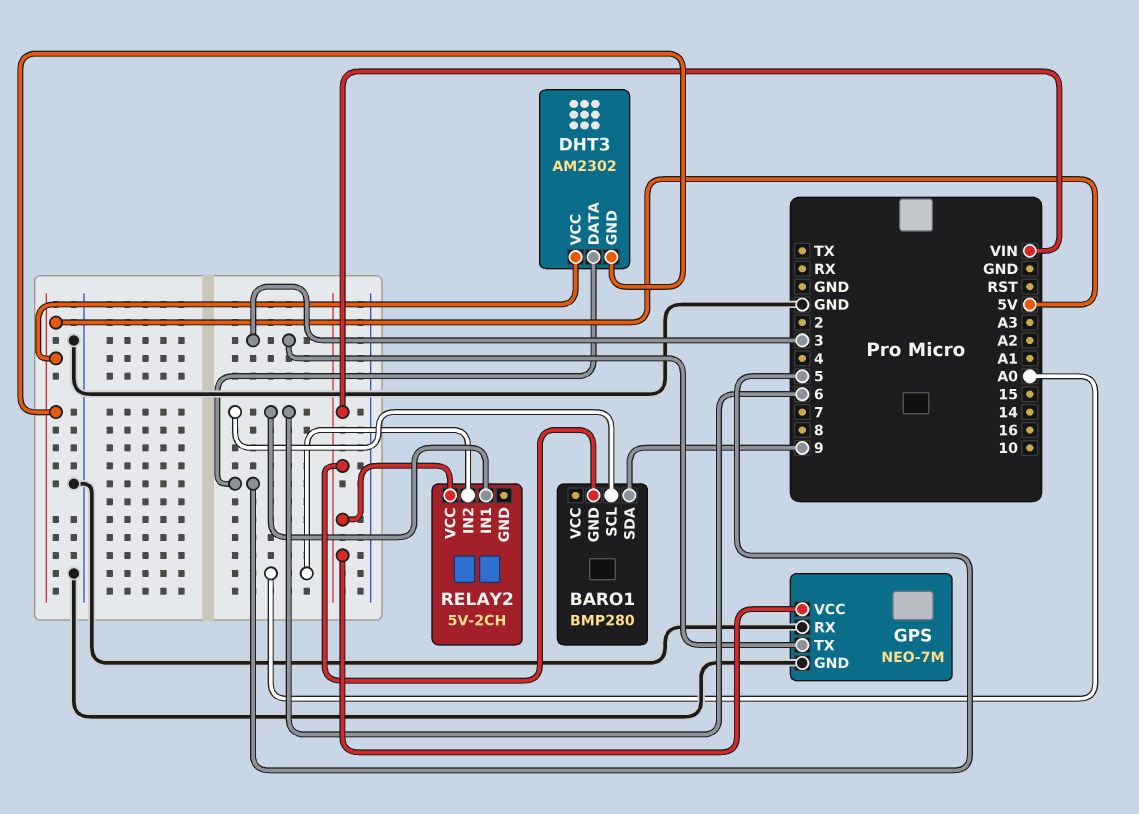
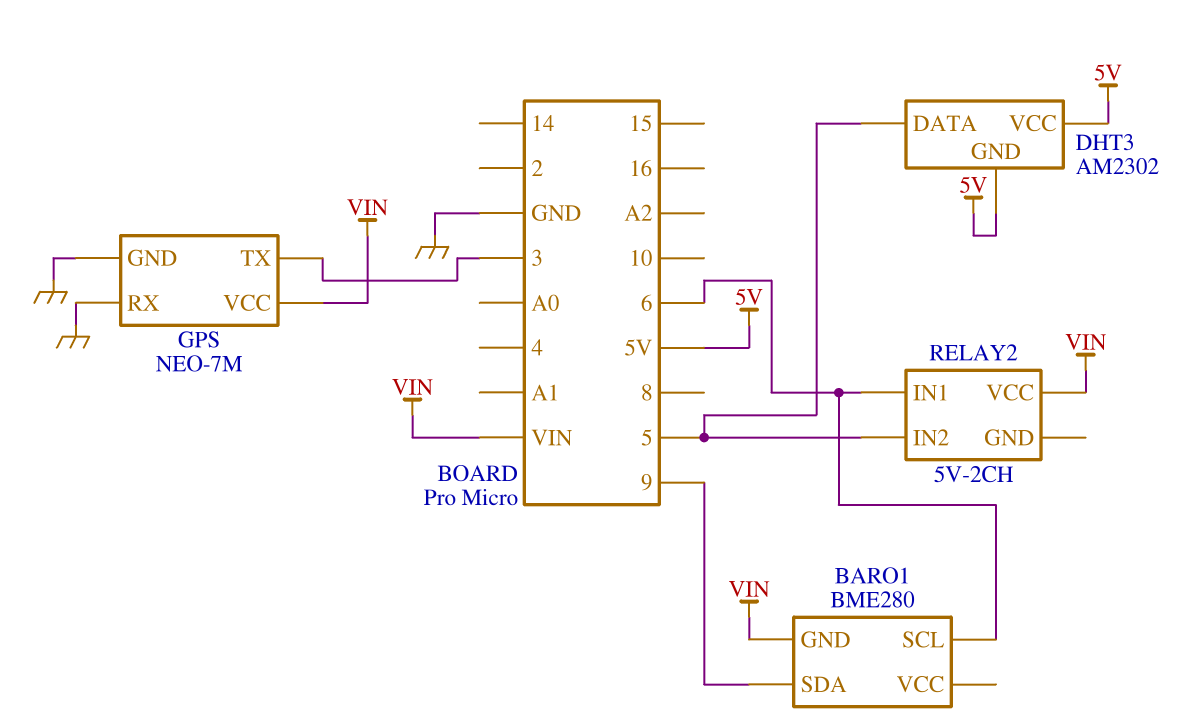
BARO1: BMP280 -> BME280
RELAY2 pin IN2: A0 -> 5

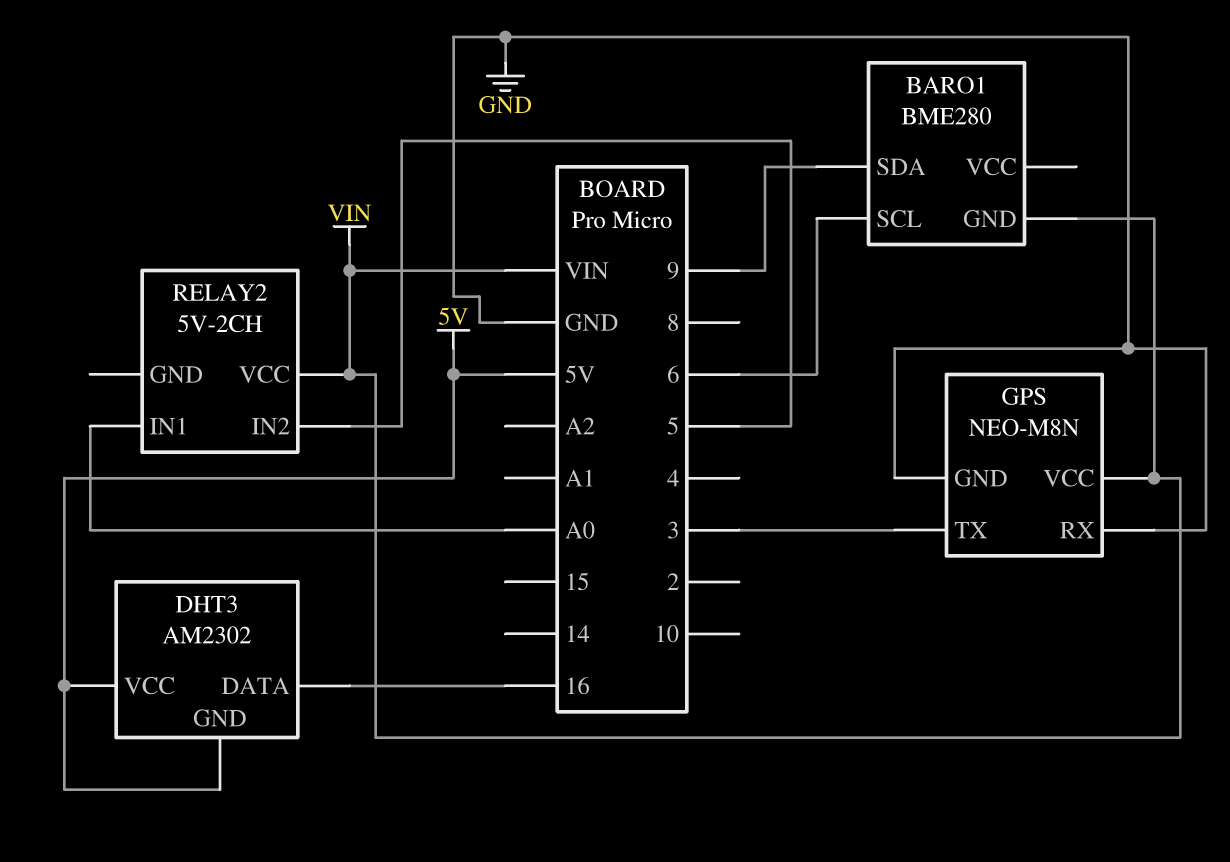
DHT3 pin DATA: 5 -> 16
GPS: NEO-7M -> NEO-M8N
RELAY2 pin IN1: 6 -> A0

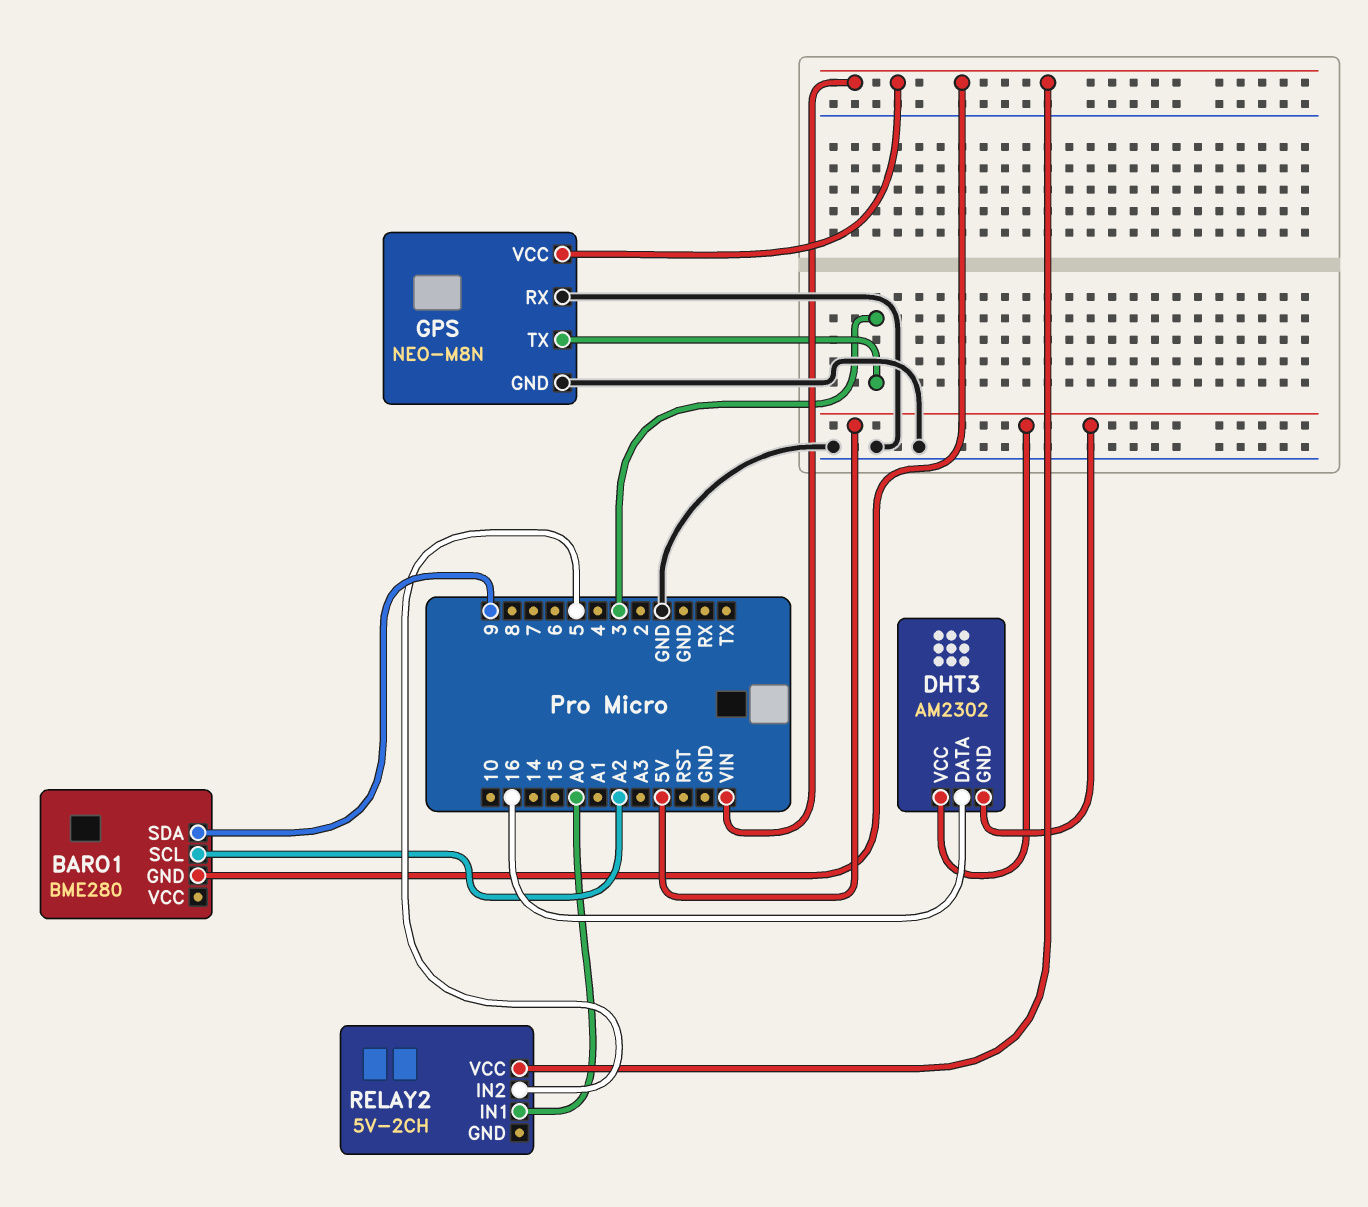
BARO1 pin SCL: 6 -> A2

